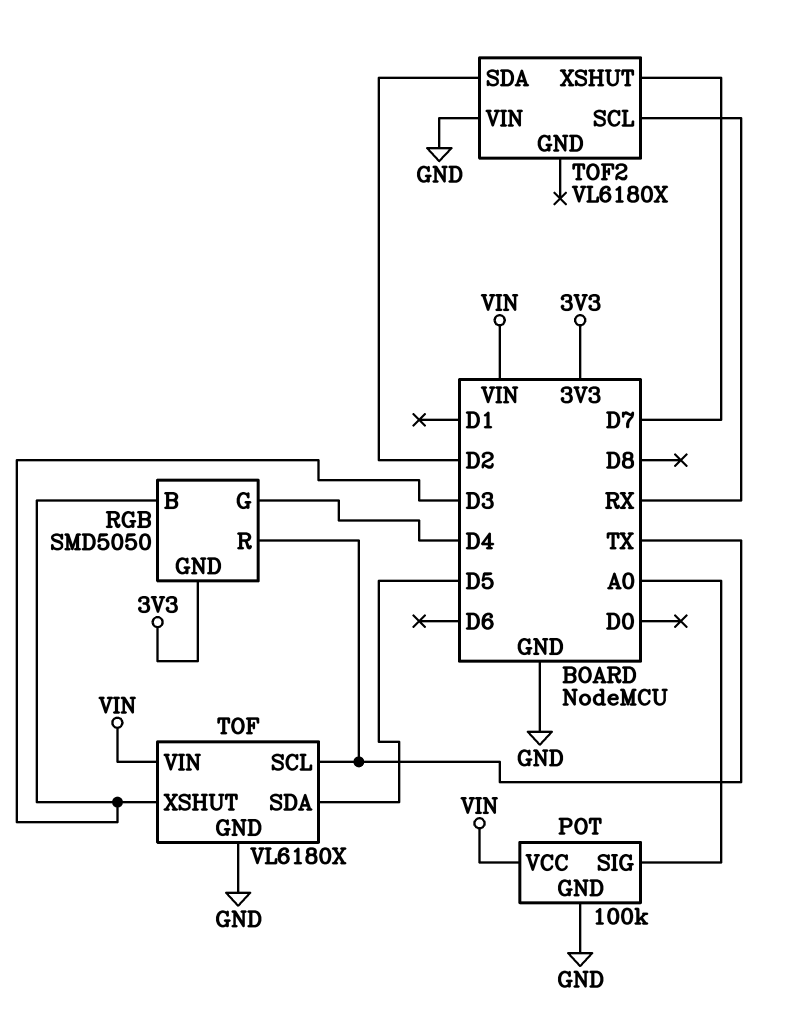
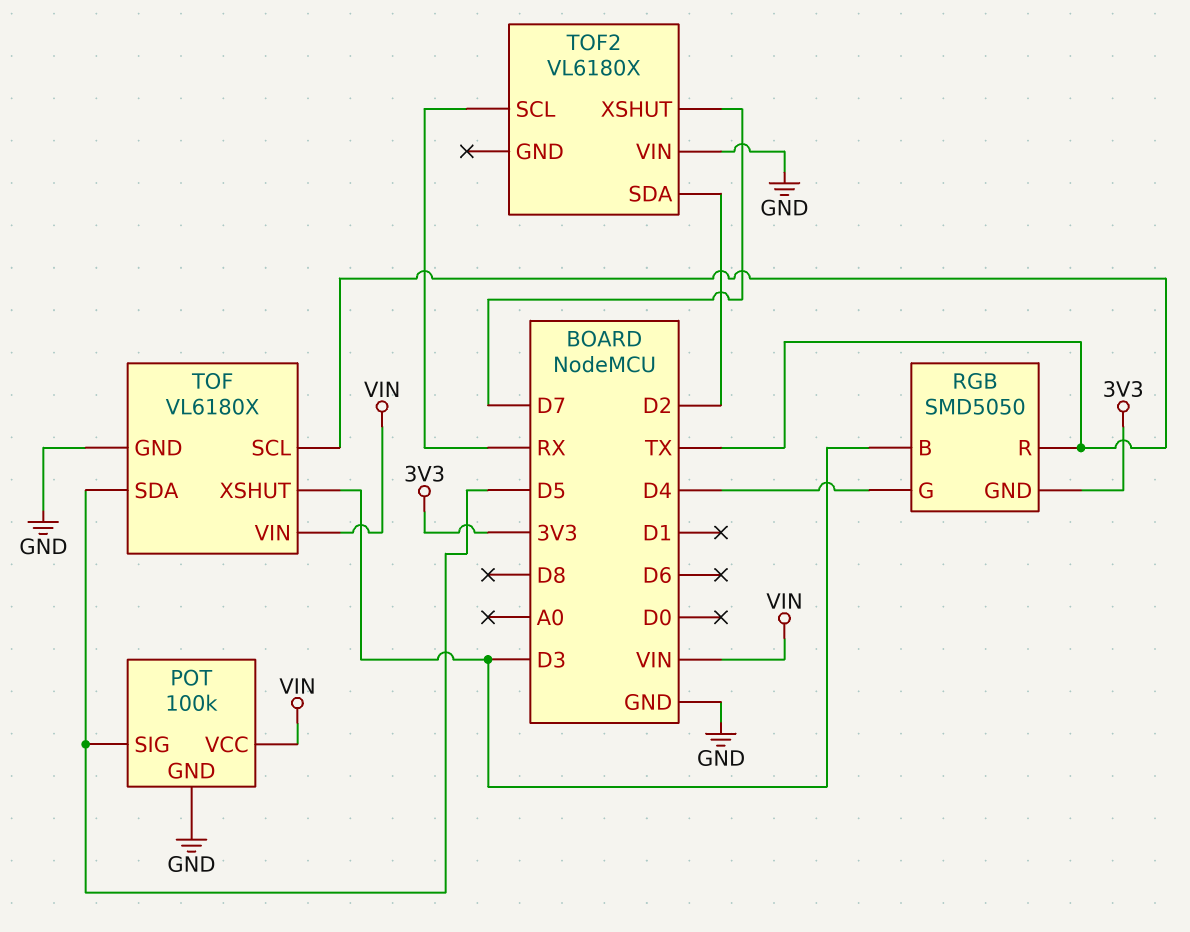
POT pin SIG: A0 -> D5

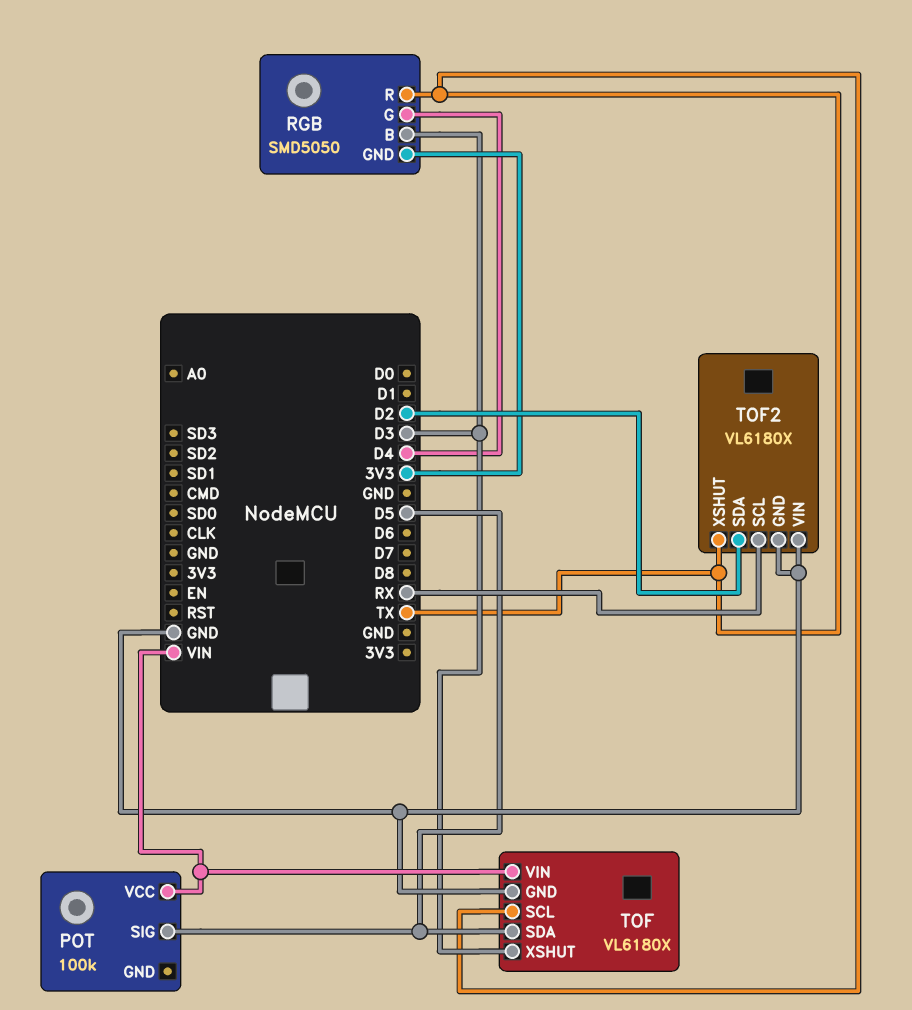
POT pin GND: GND -> none
TOF2 pin GND: none -> GND
TOF2 pin XSHUT: D7 -> TX

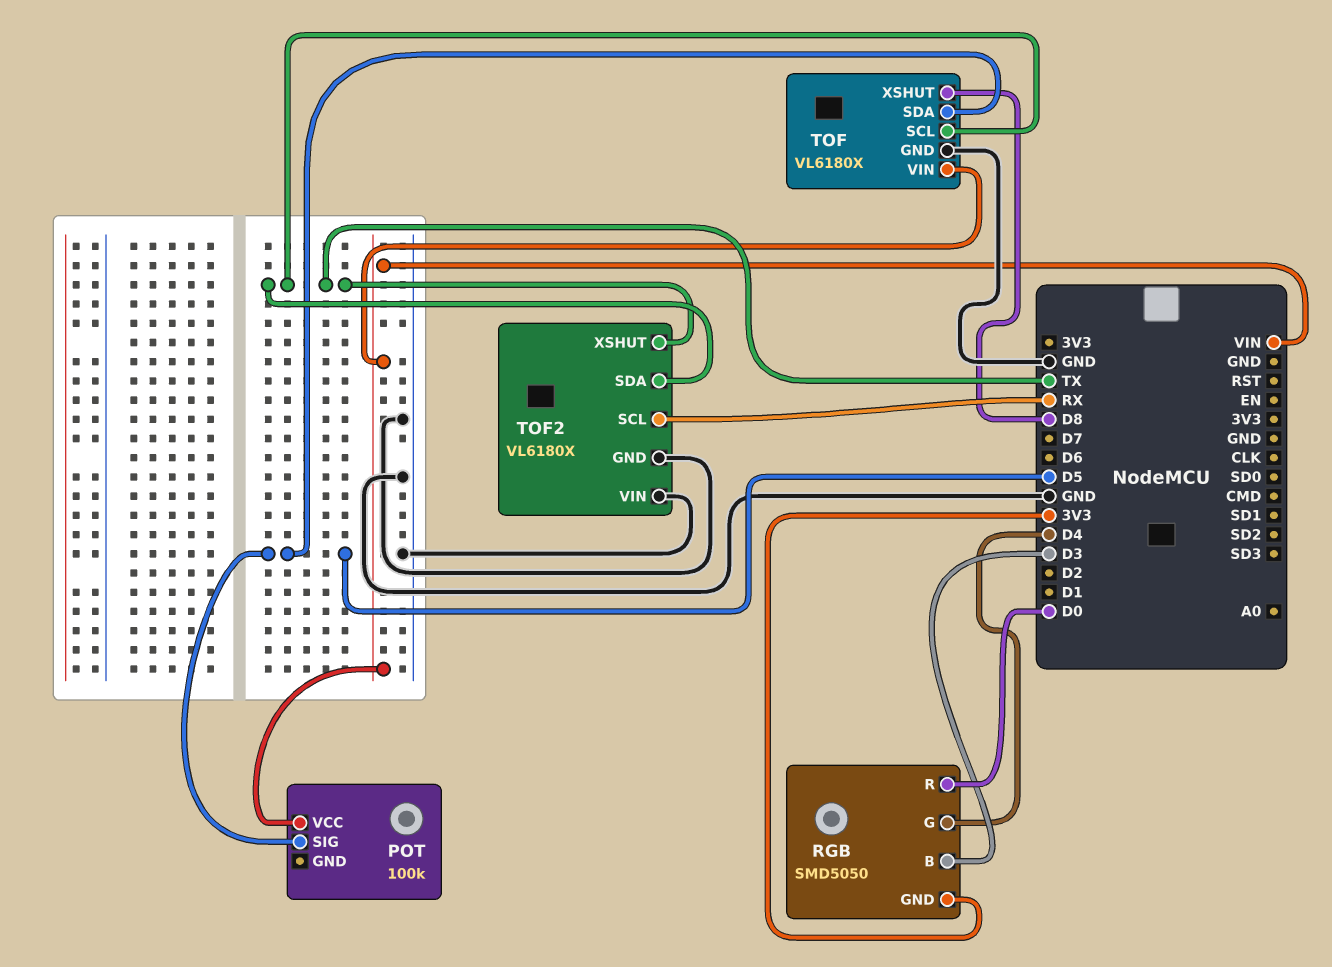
RGB pin R: TX -> D0
TOF pin XSHUT: D3 -> D8
TOF2 pin SDA: D2 -> TX

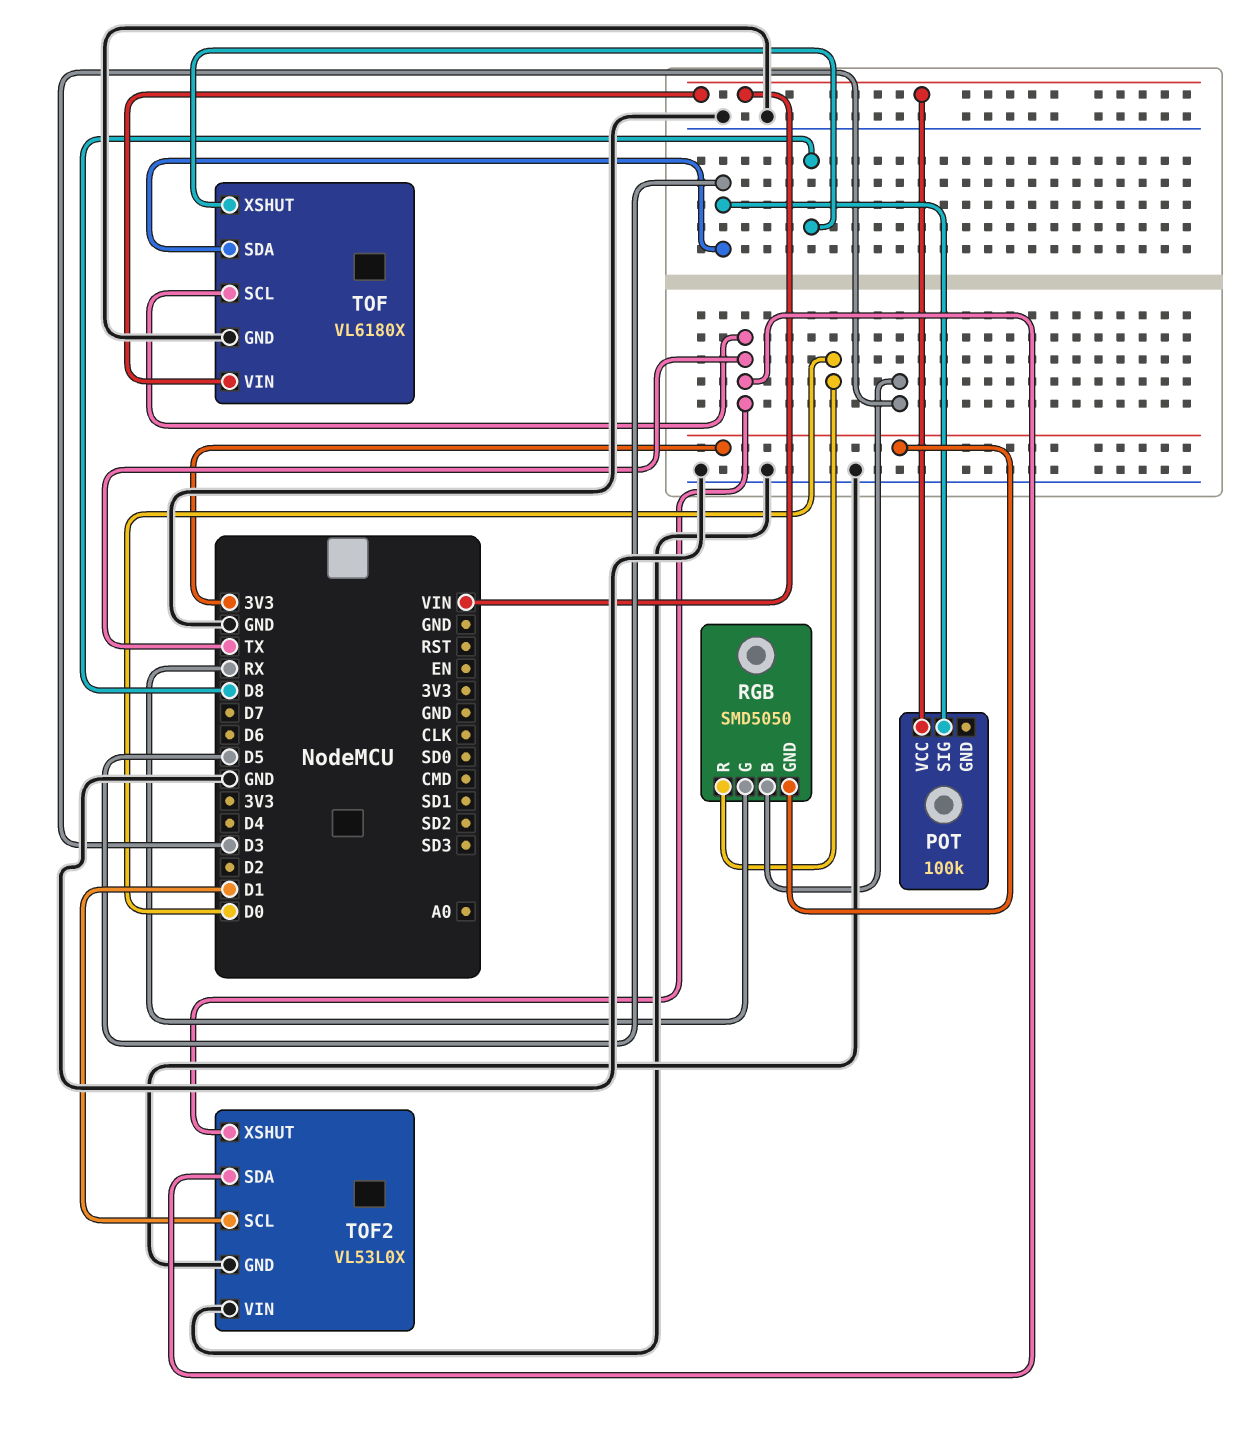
RGB pin G: D4 -> RX
TOF2: VL6180X -> VL53L0X
TOF2 pin SCL: RX -> D1

